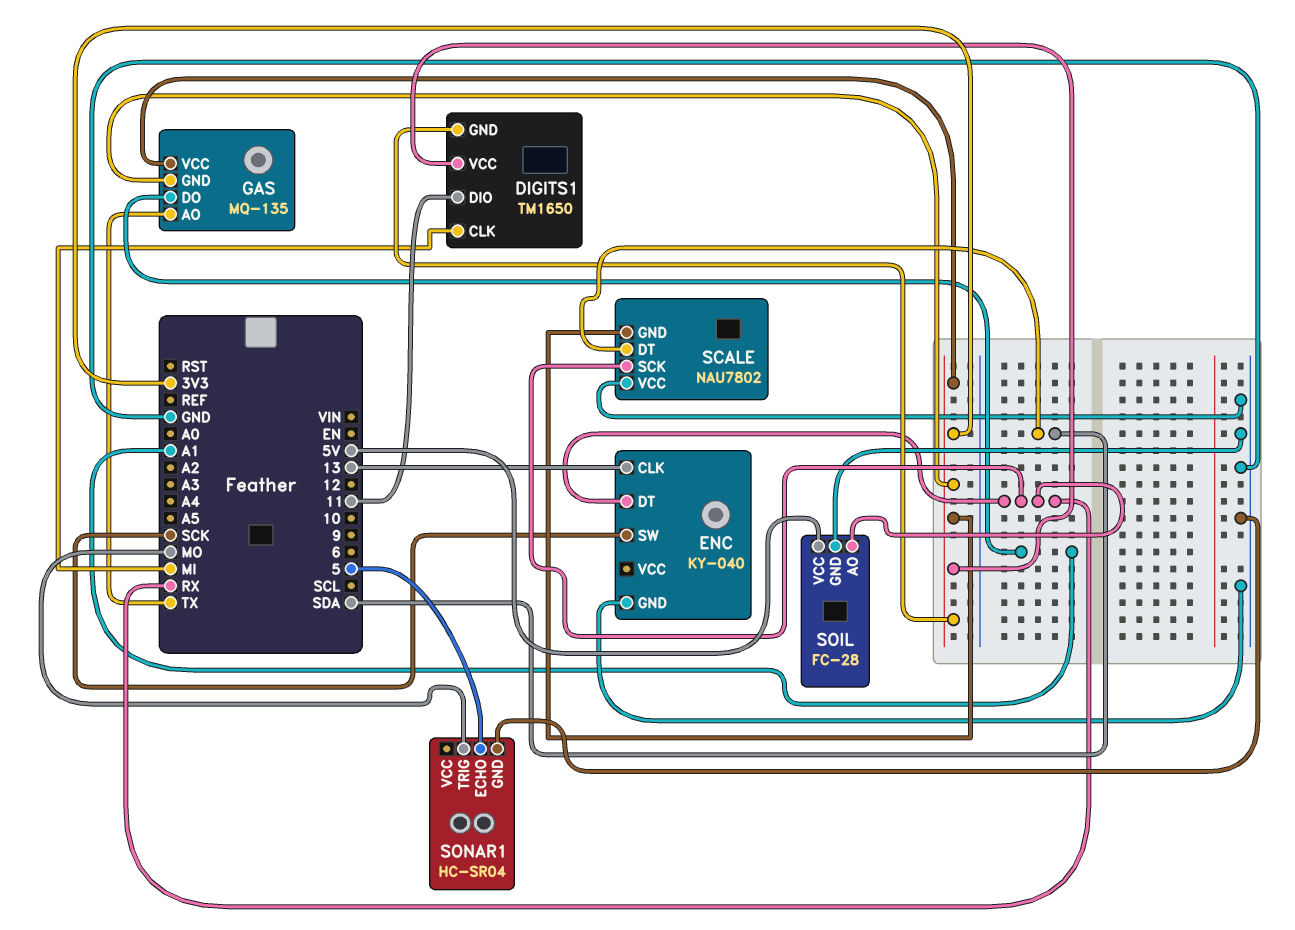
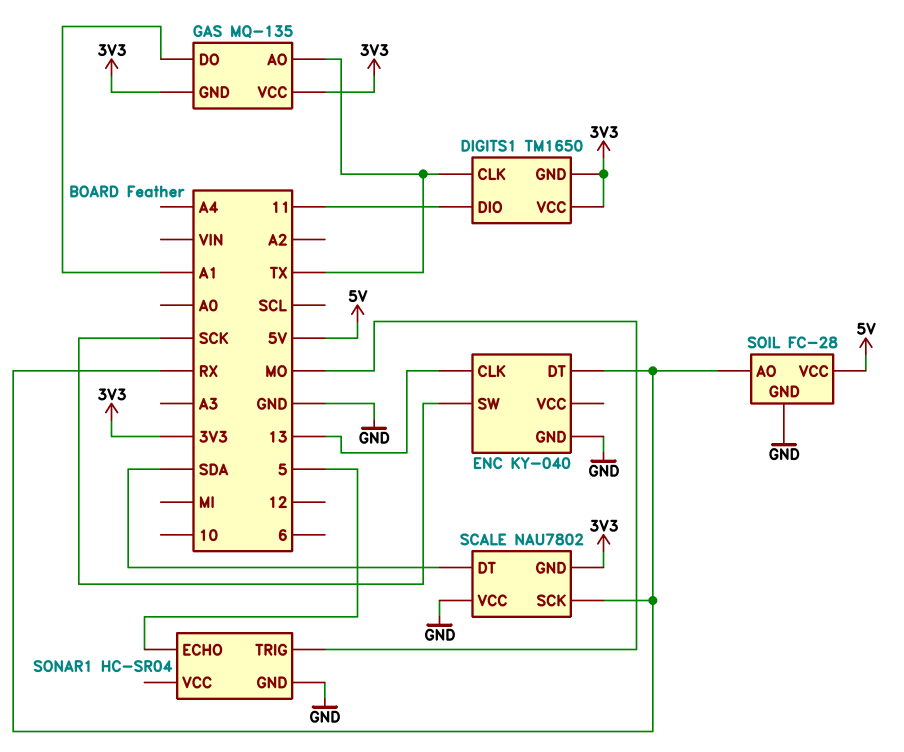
DIGITS1 pin CLK: MI -> TX

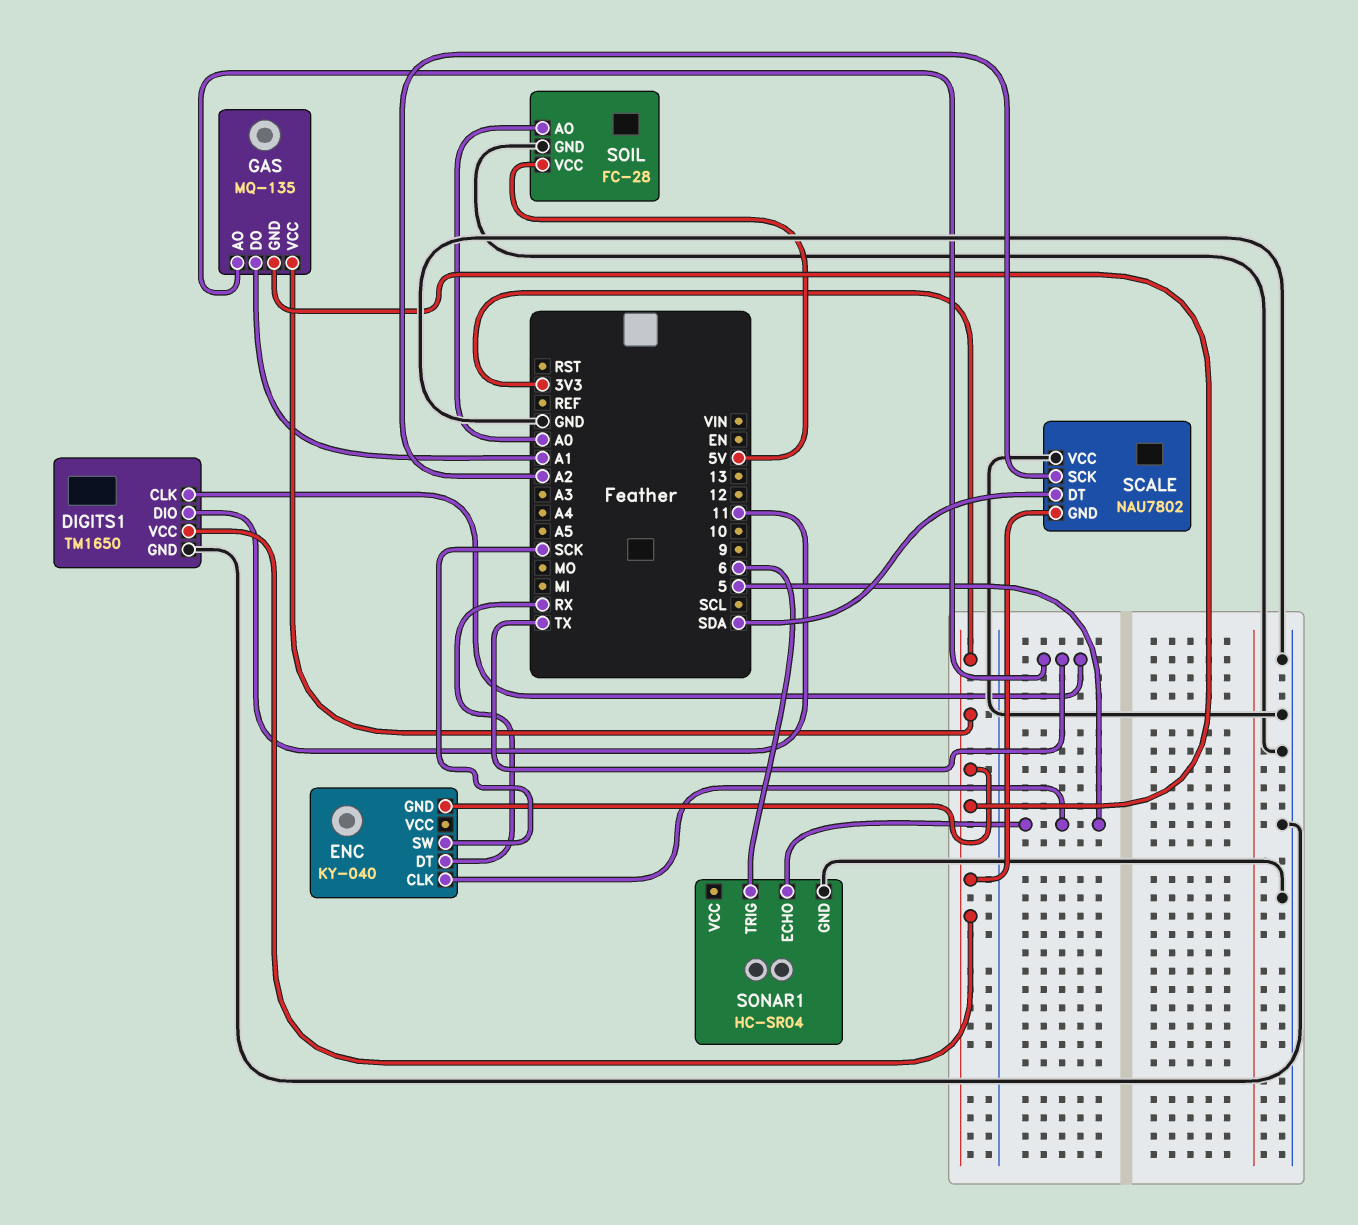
DIGITS1 pin GND: 3V3 -> GND
ENC pin CLK: 13 -> 5
ENC pin GND: GND -> 3V3
SCALE pin SCK: RX -> A2
SOIL pin AO: RX -> A0
SONAR1 pin TRIG: MO -> 6

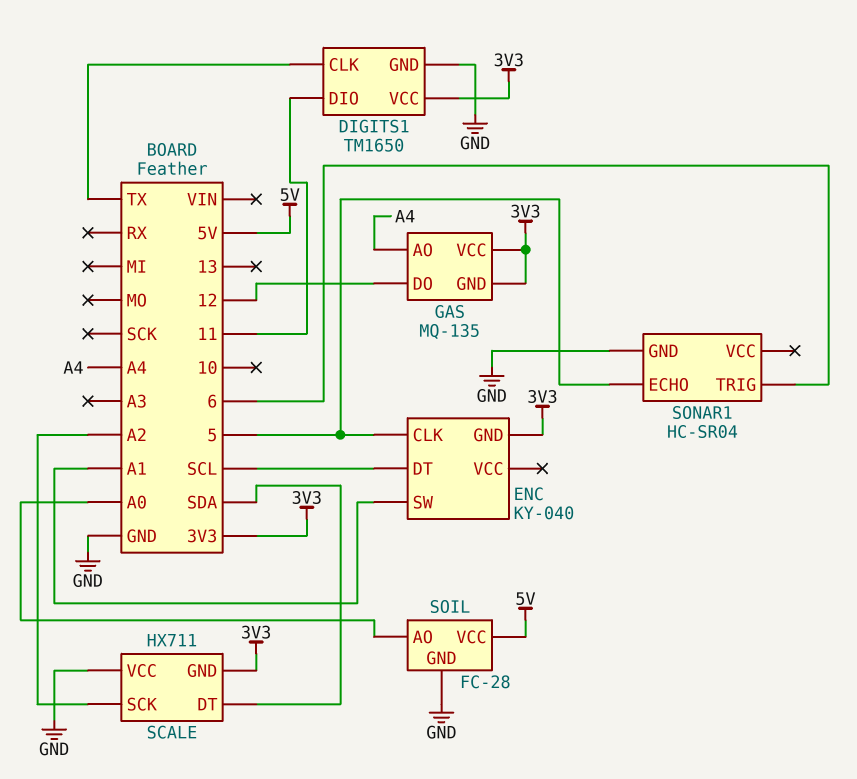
ENC pin DT: RX -> SCL
ENC pin SW: SCK -> A1
GAS pin AO: TX -> A4
GAS pin DO: A1 -> 12
SCALE: NAU7802 -> HX711

